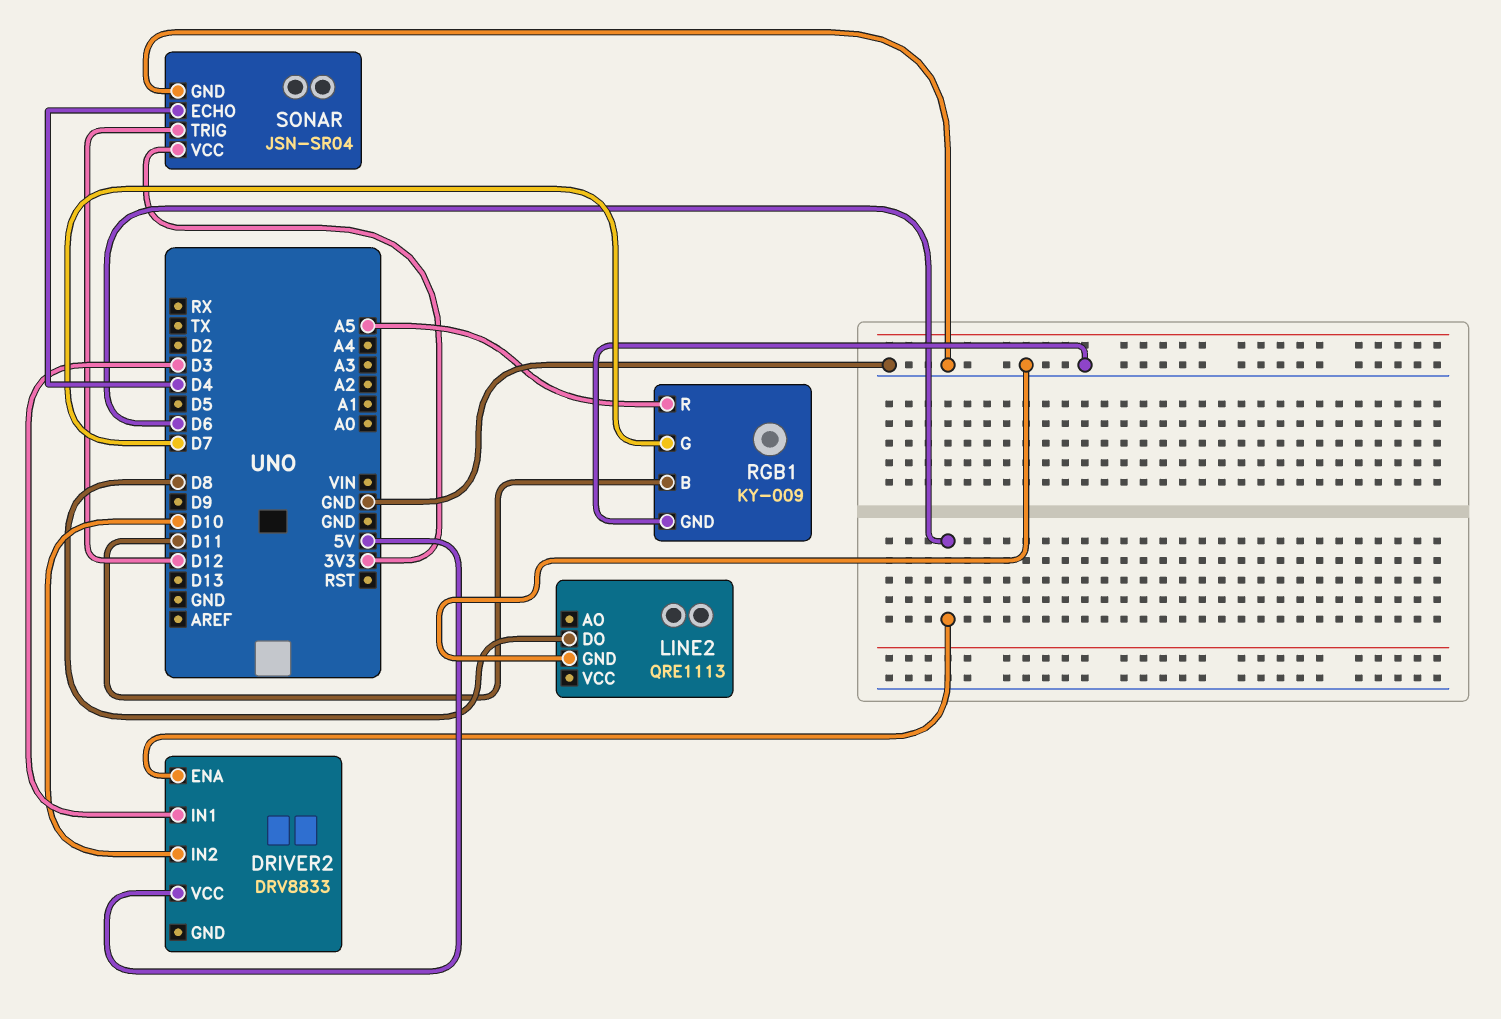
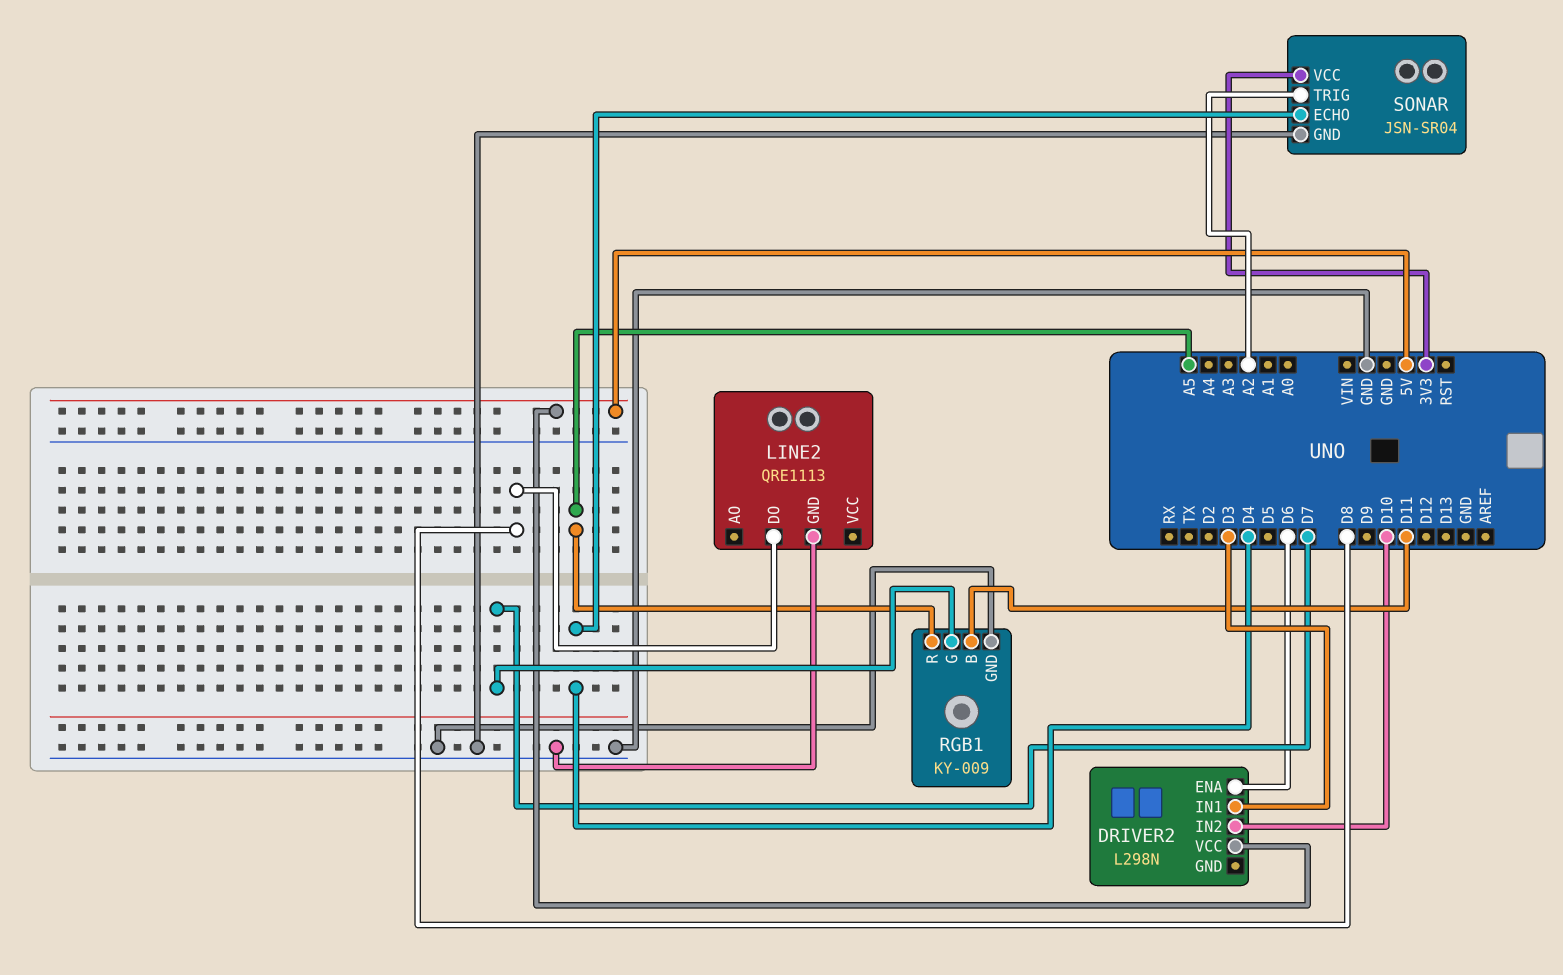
DRIVER2: DRV8833 -> L298N
SONAR pin TRIG: D12 -> A2

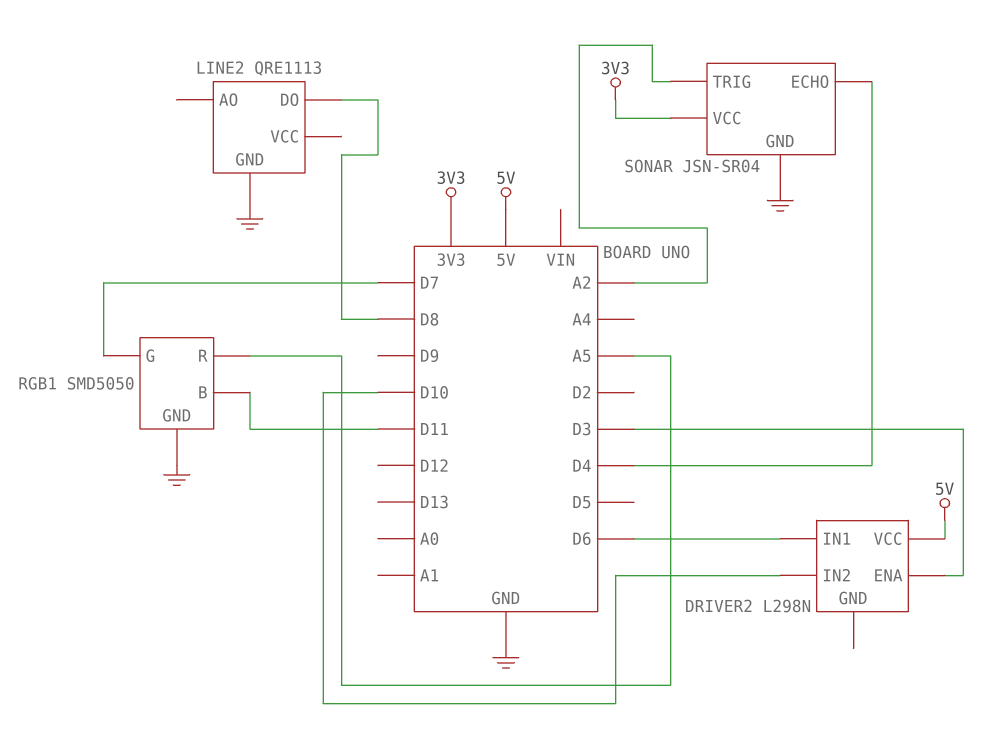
DRIVER2 pin ENA: D6 -> D3
DRIVER2 pin IN1: D3 -> D6
RGB1: KY-009 -> SMD5050

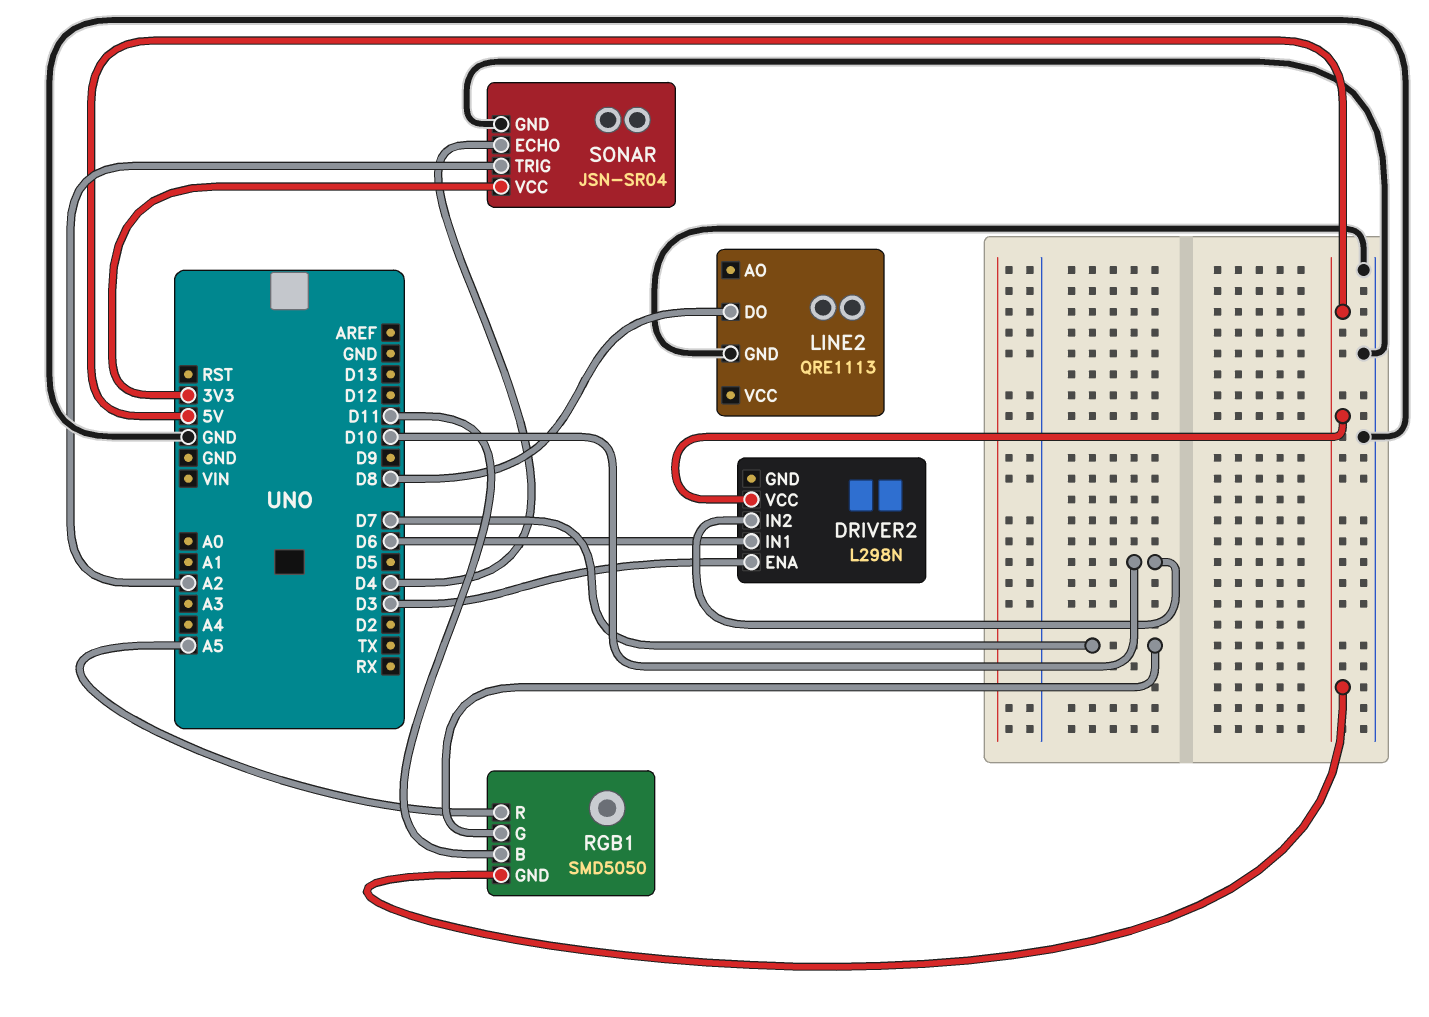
RGB1 pin GND: GND -> 5V

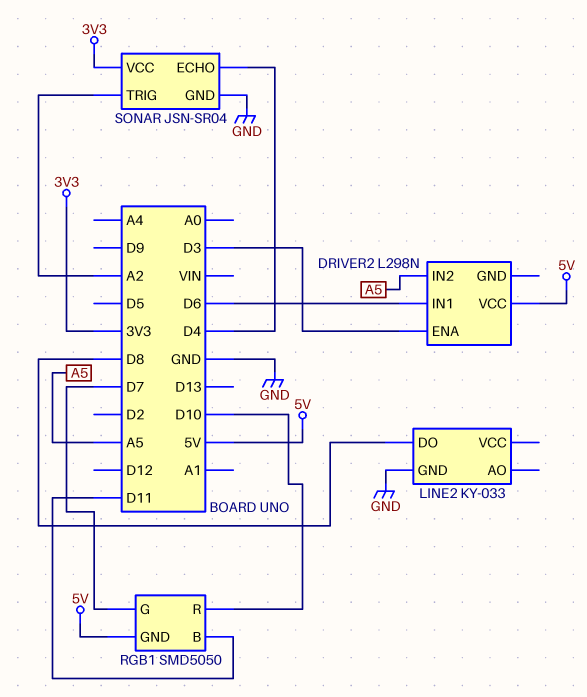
DRIVER2 pin IN2: D10 -> A5
LINE2: QRE1113 -> KY-033
RGB1 pin R: A5 -> D10

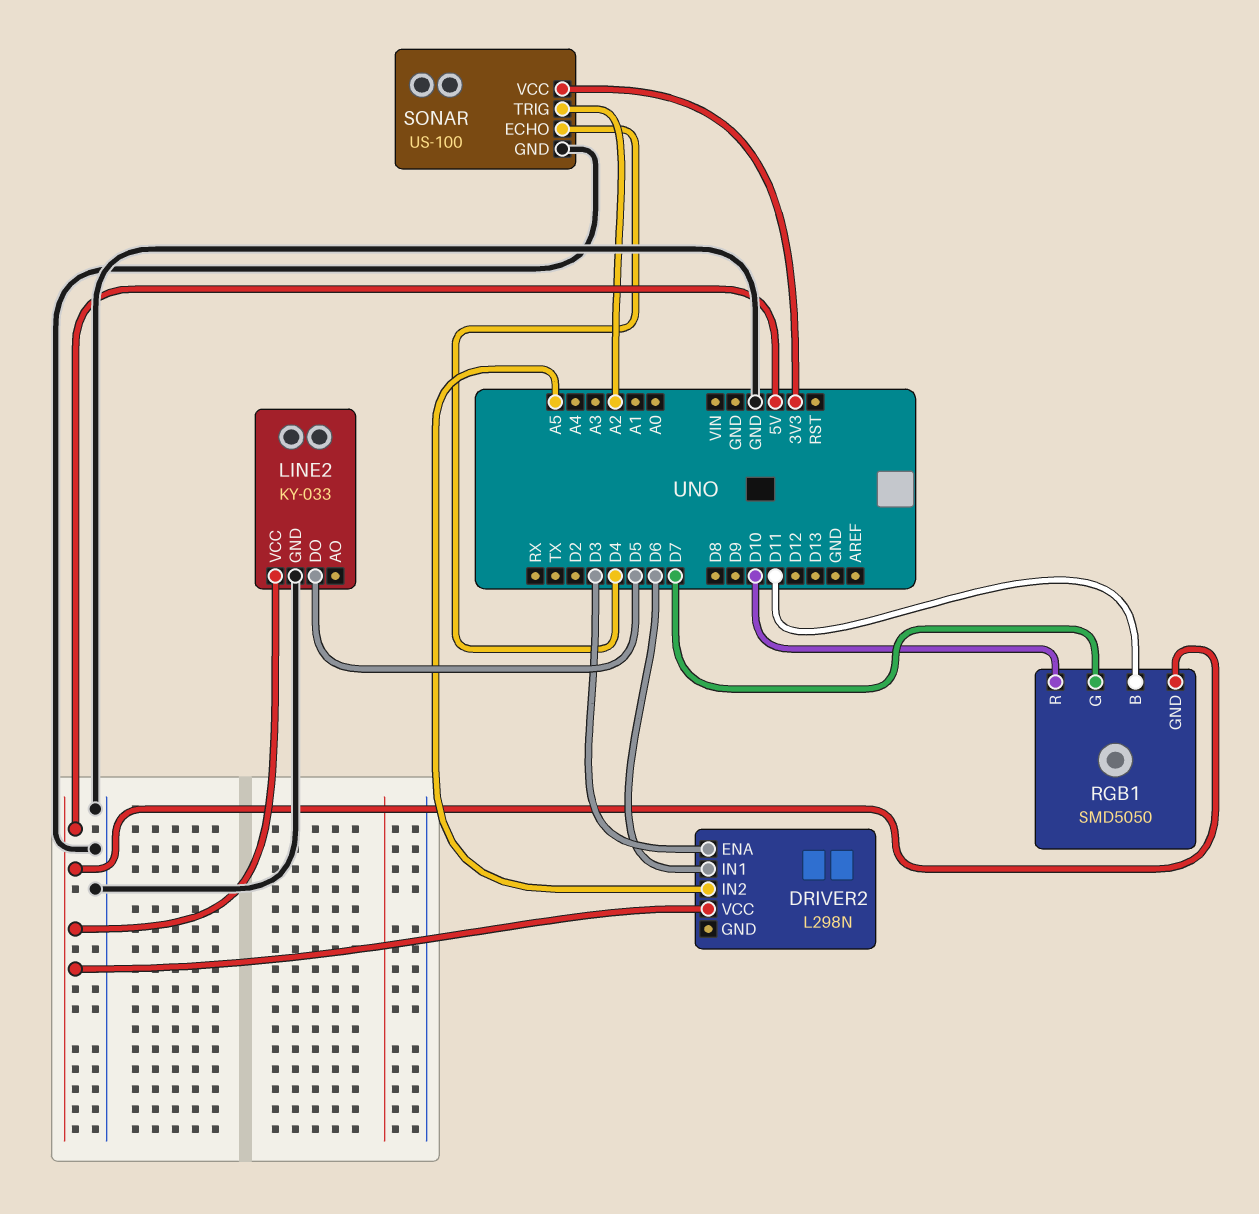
LINE2 pin DO: D8 -> D5
LINE2 pin VCC: none -> 5V
SONAR: JSN-SR04 -> US-100

